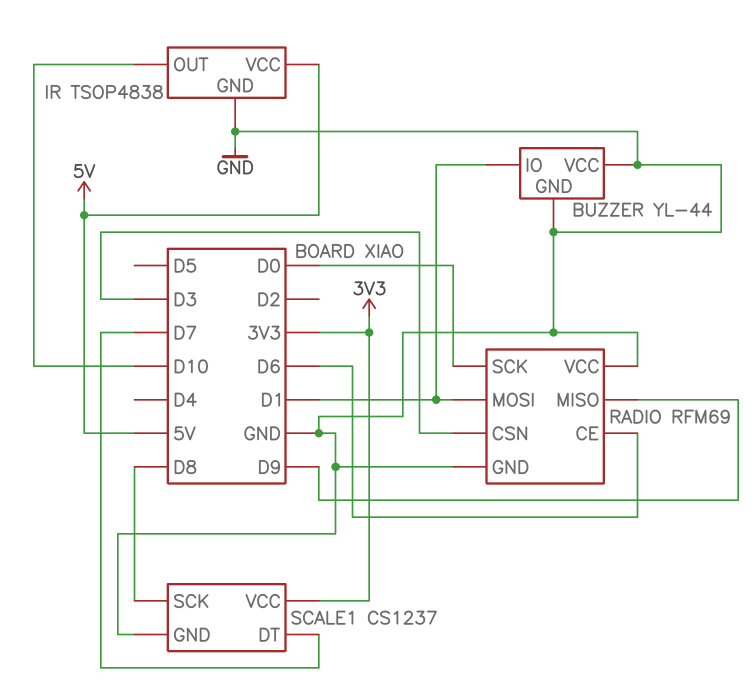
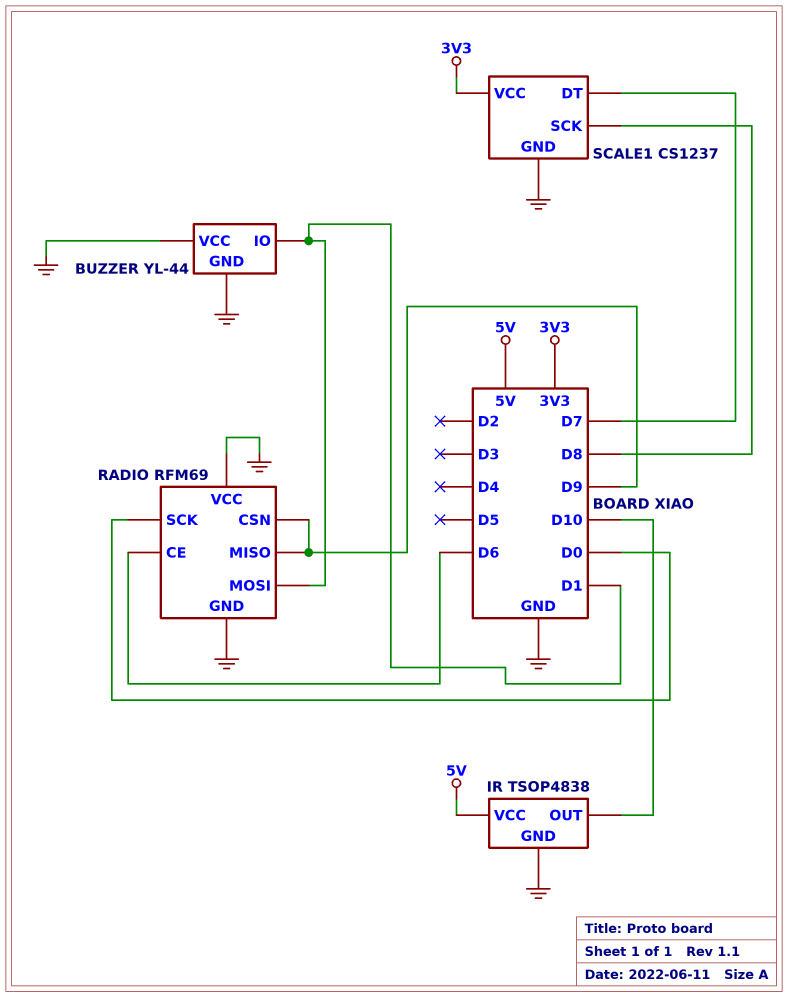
RADIO pin CSN: D3 -> D9

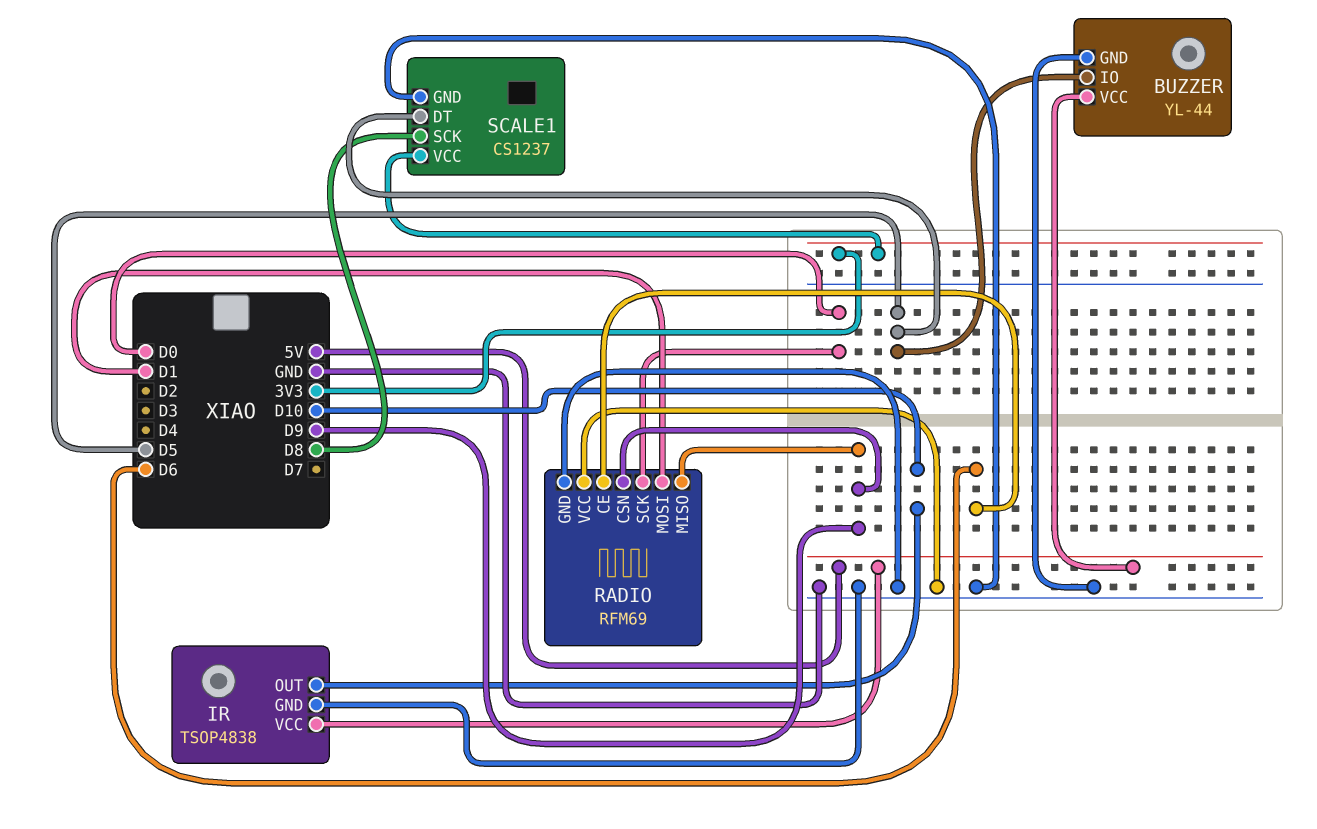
BUZZER pin IO: D1 -> D5
BUZZER pin VCC: GND -> 5V
SCALE1 pin DT: D7 -> D5

